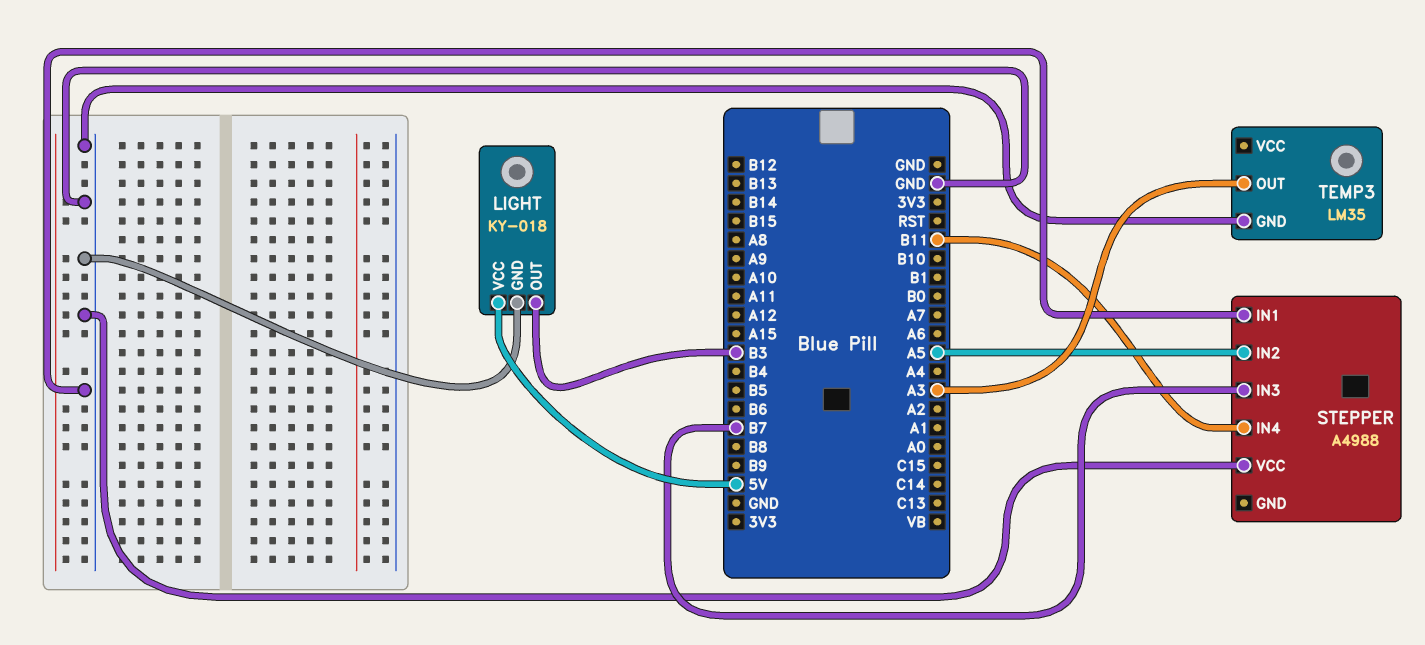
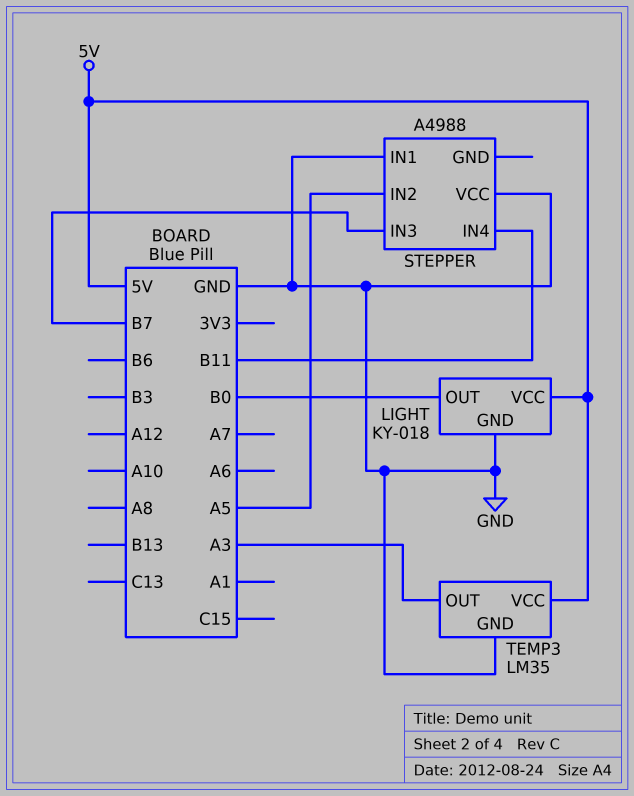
LIGHT pin OUT: B3 -> B0
TEMP3 pin VCC: none -> 5V

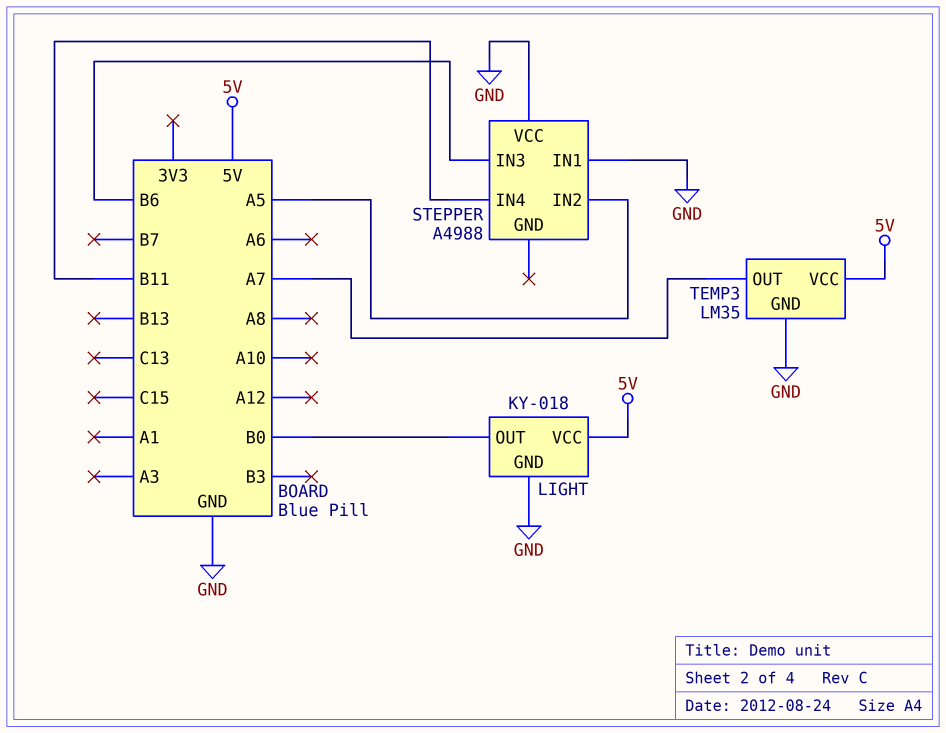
STEPPER pin IN3: B7 -> B6
TEMP3 pin OUT: A3 -> A7

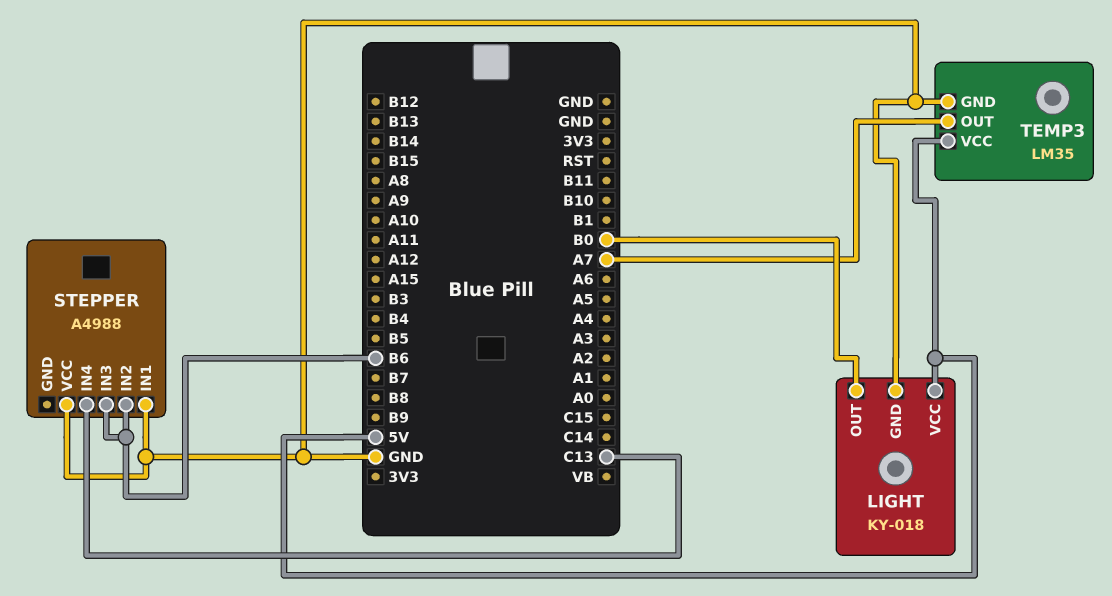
STEPPER pin IN2: A5 -> B6
STEPPER pin IN4: B11 -> C13

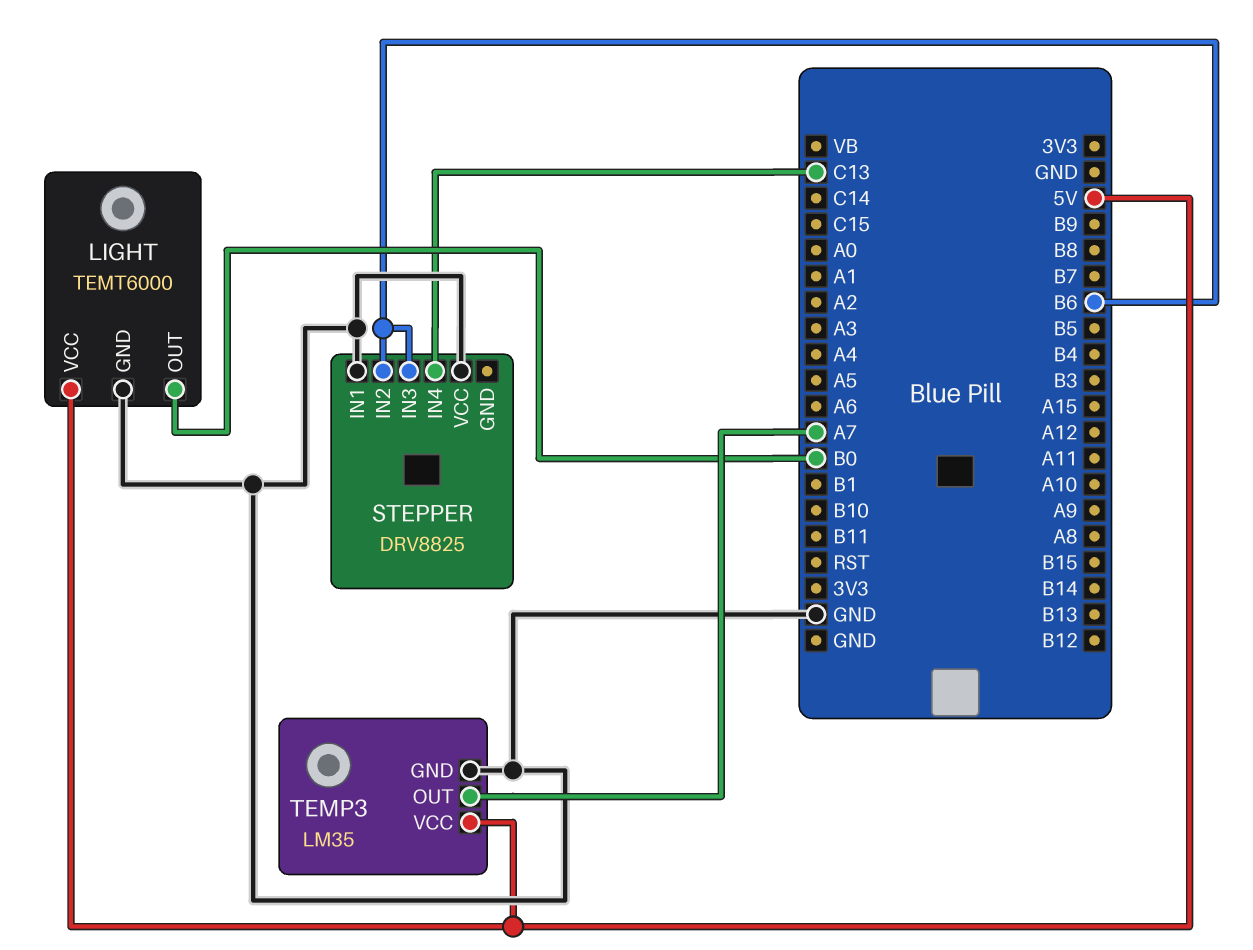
LIGHT: KY-018 -> TEMT6000
STEPPER: A4988 -> DRV8825

